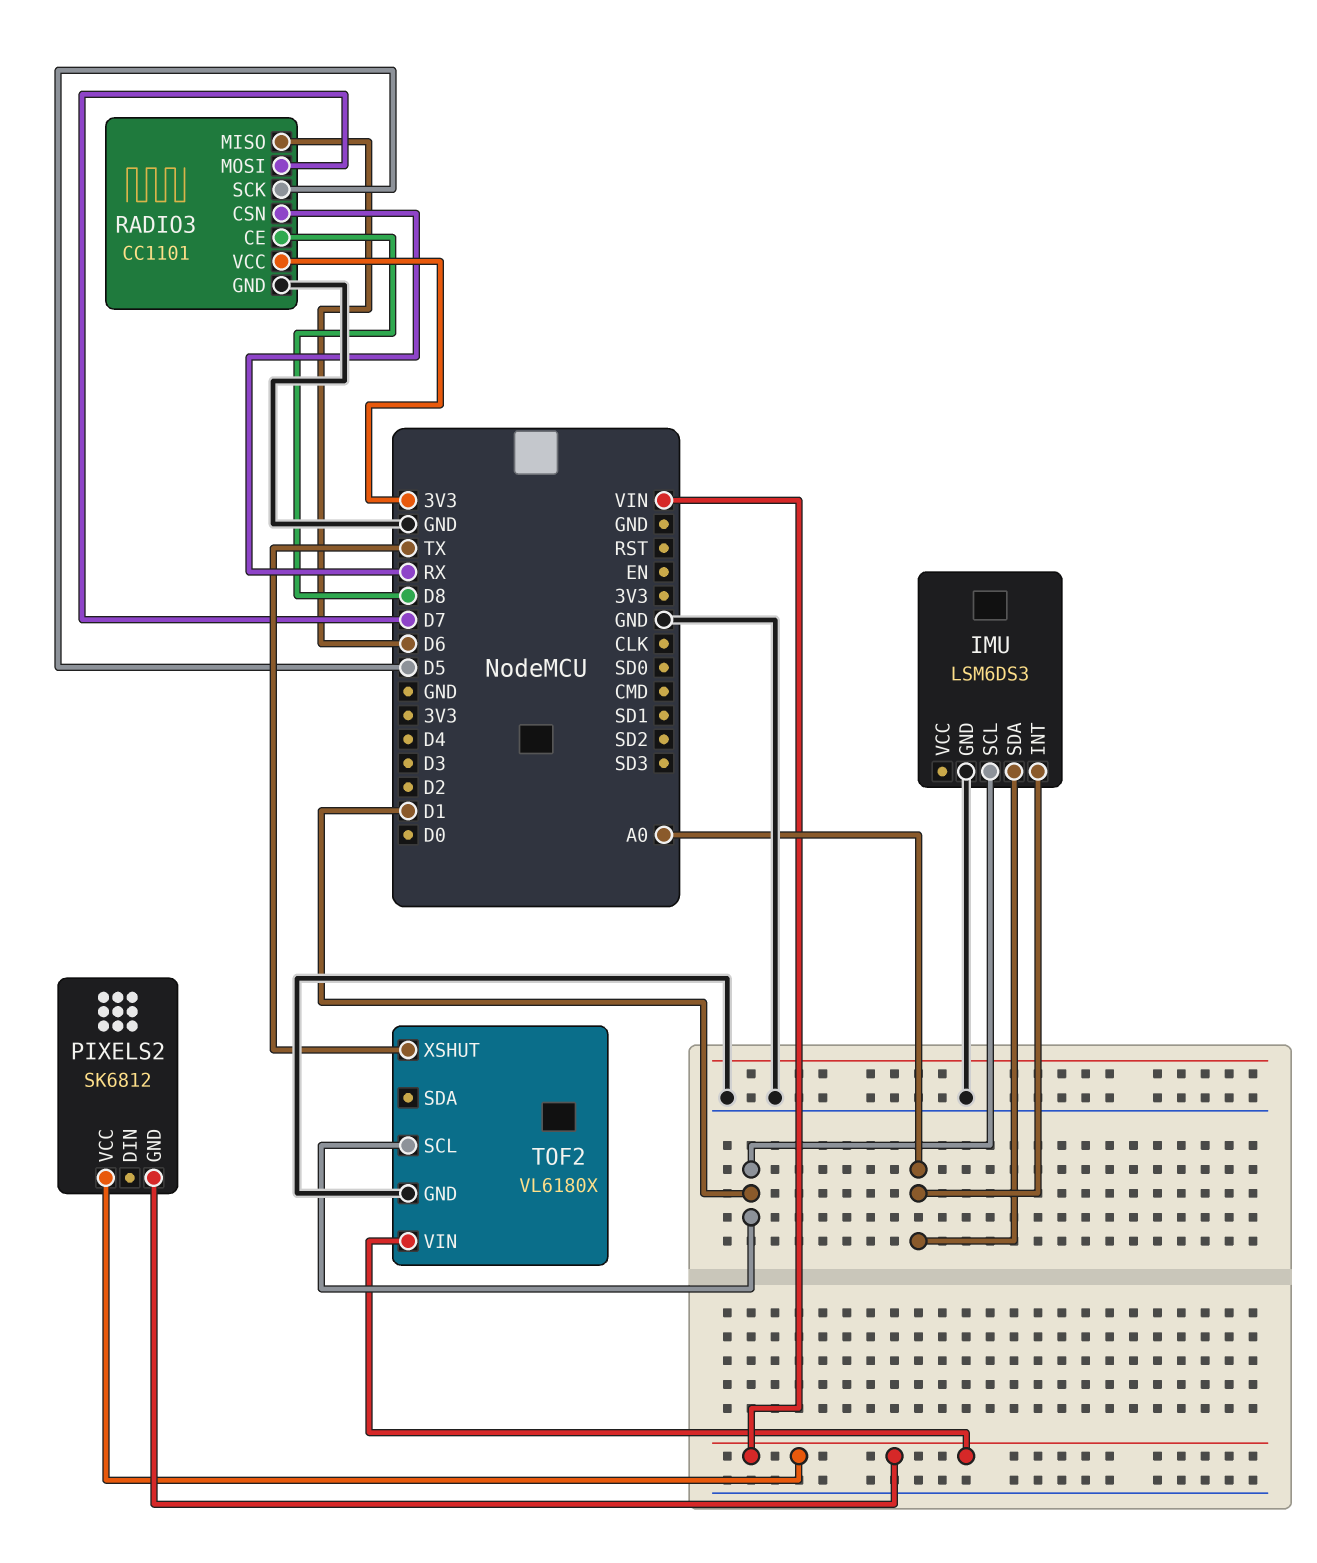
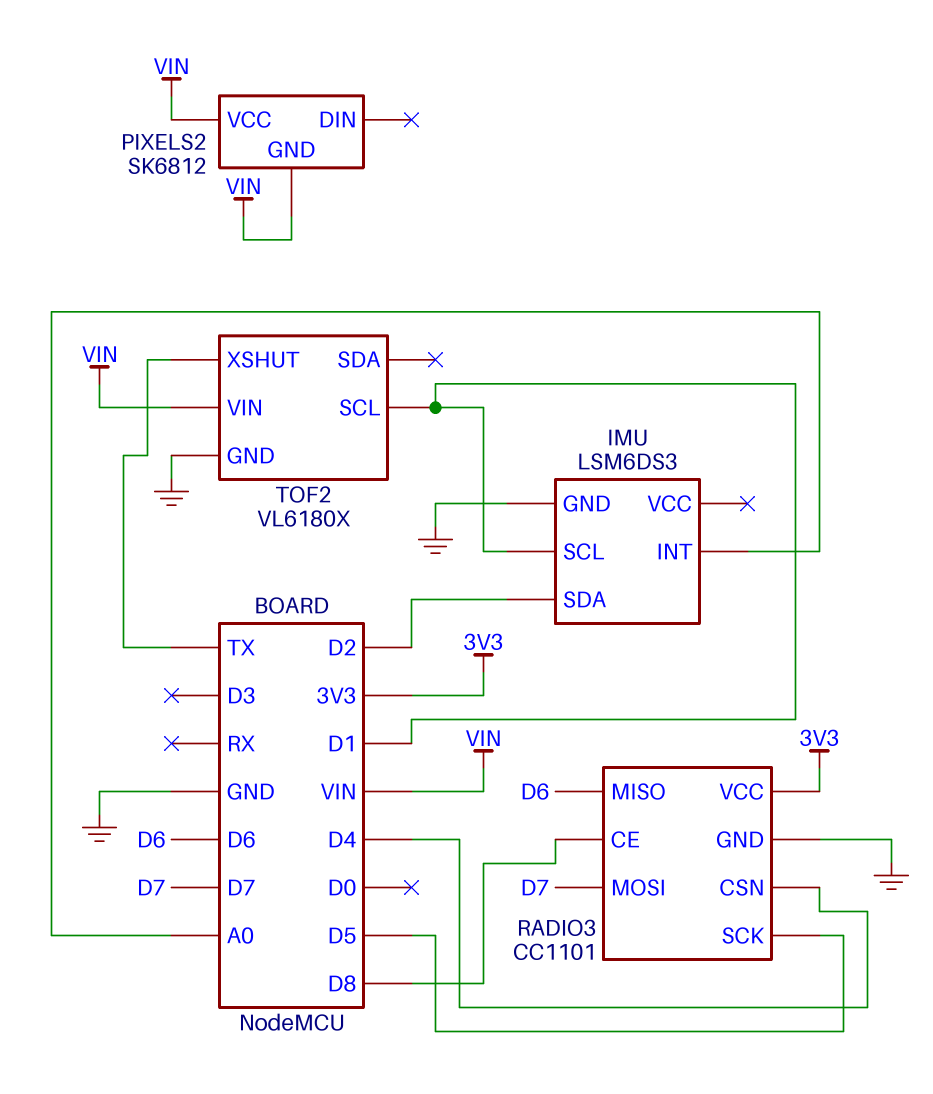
IMU pin SDA: A0 -> D2
RADIO3 pin CSN: RX -> D4

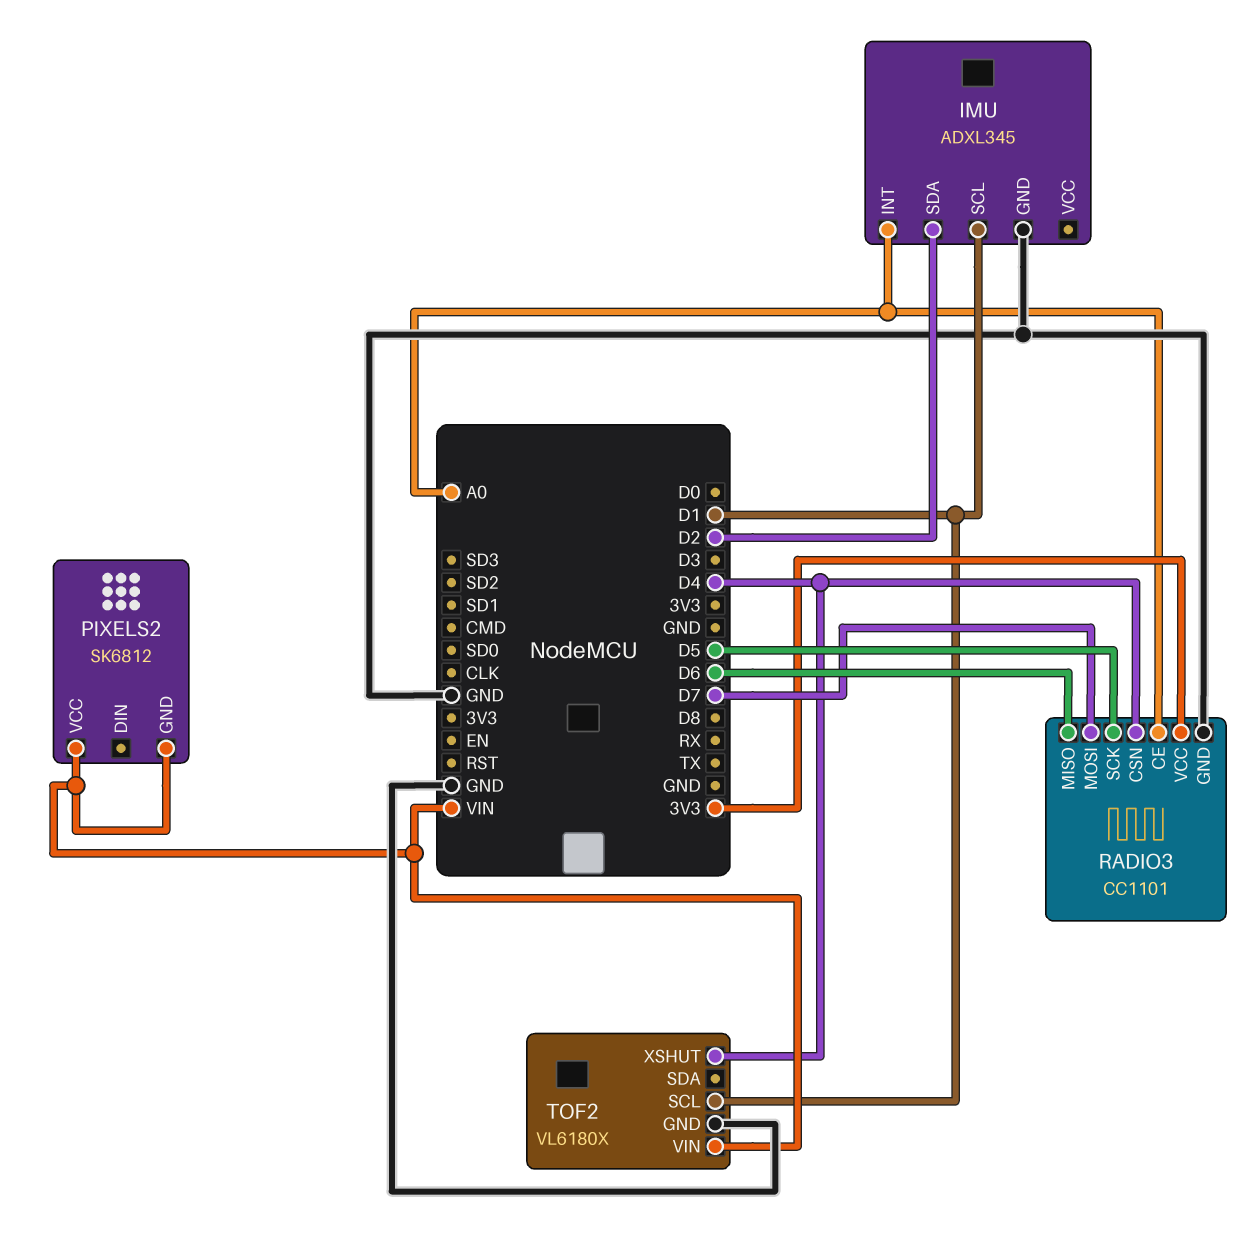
IMU: LSM6DS3 -> ADXL345
RADIO3 pin CE: D8 -> A0
TOF2 pin XSHUT: TX -> D4

